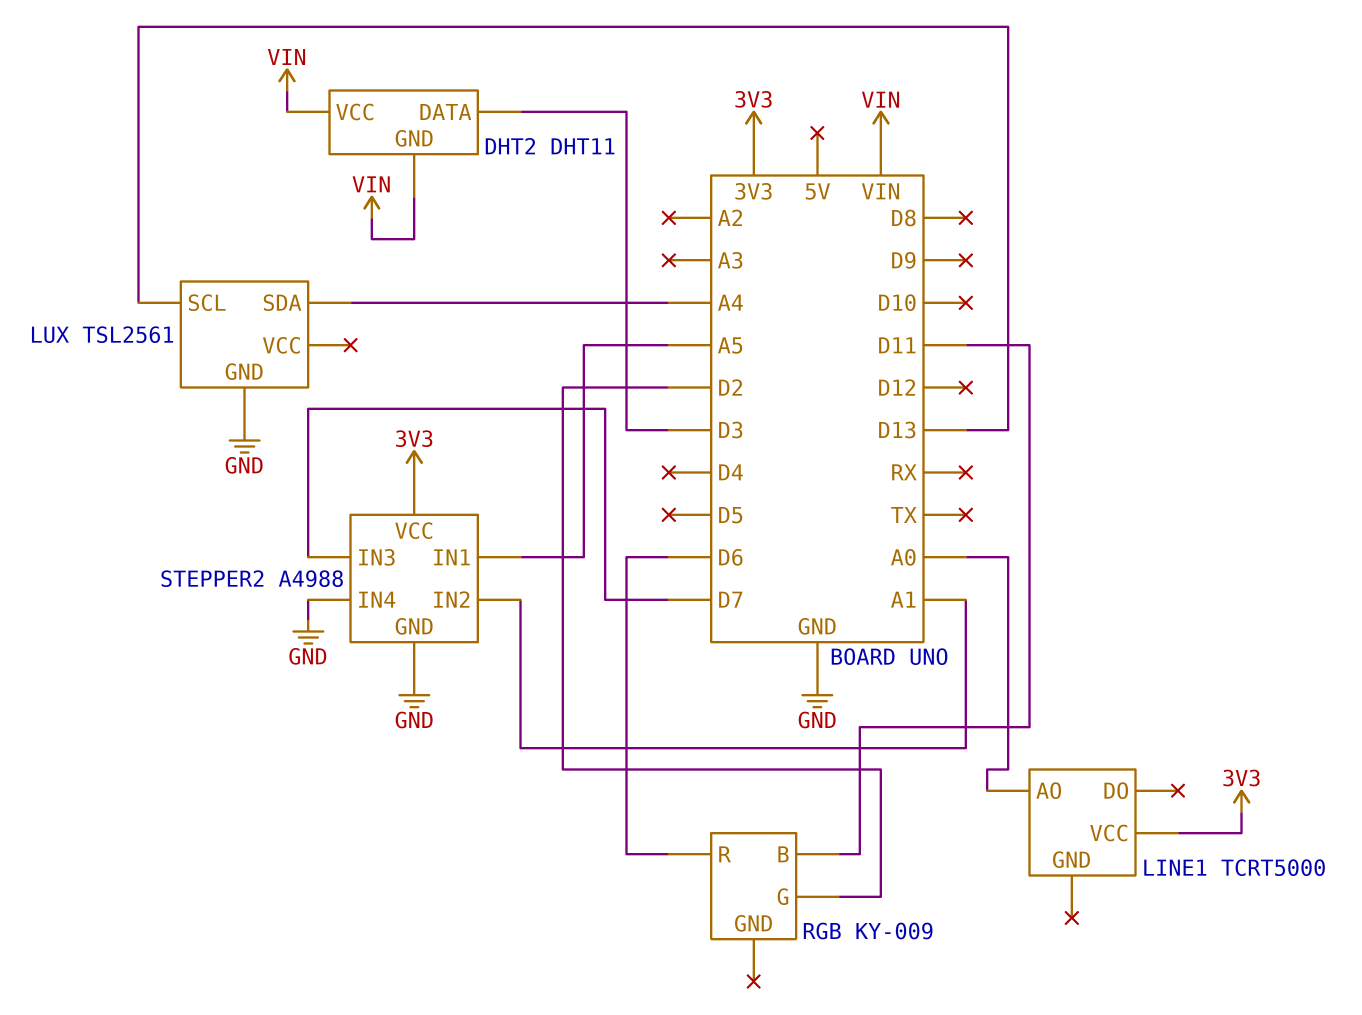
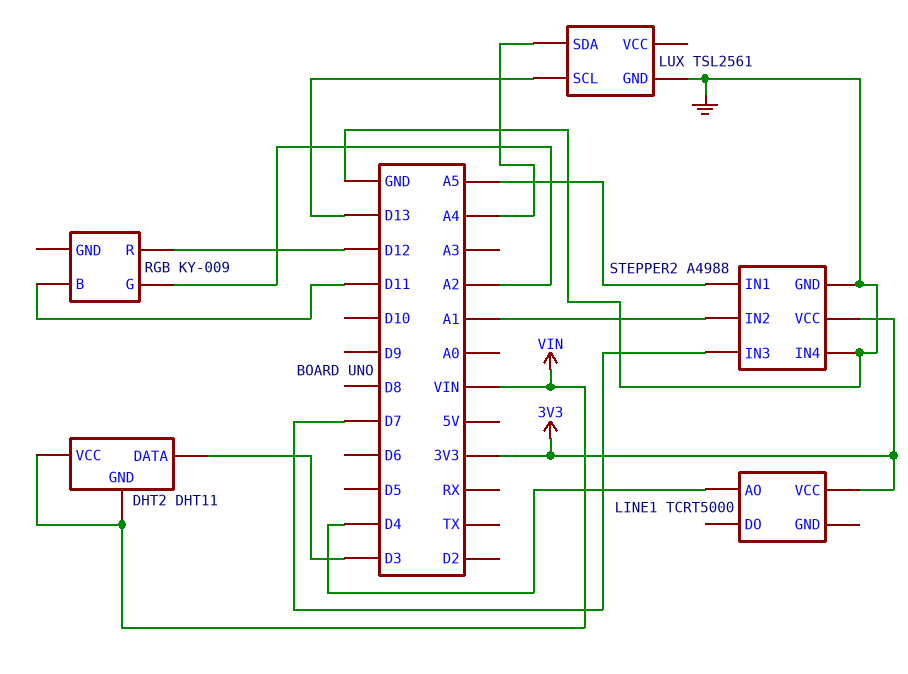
LINE1 pin AO: A0 -> D4
RGB pin G: D2 -> A2
RGB pin R: D6 -> D12

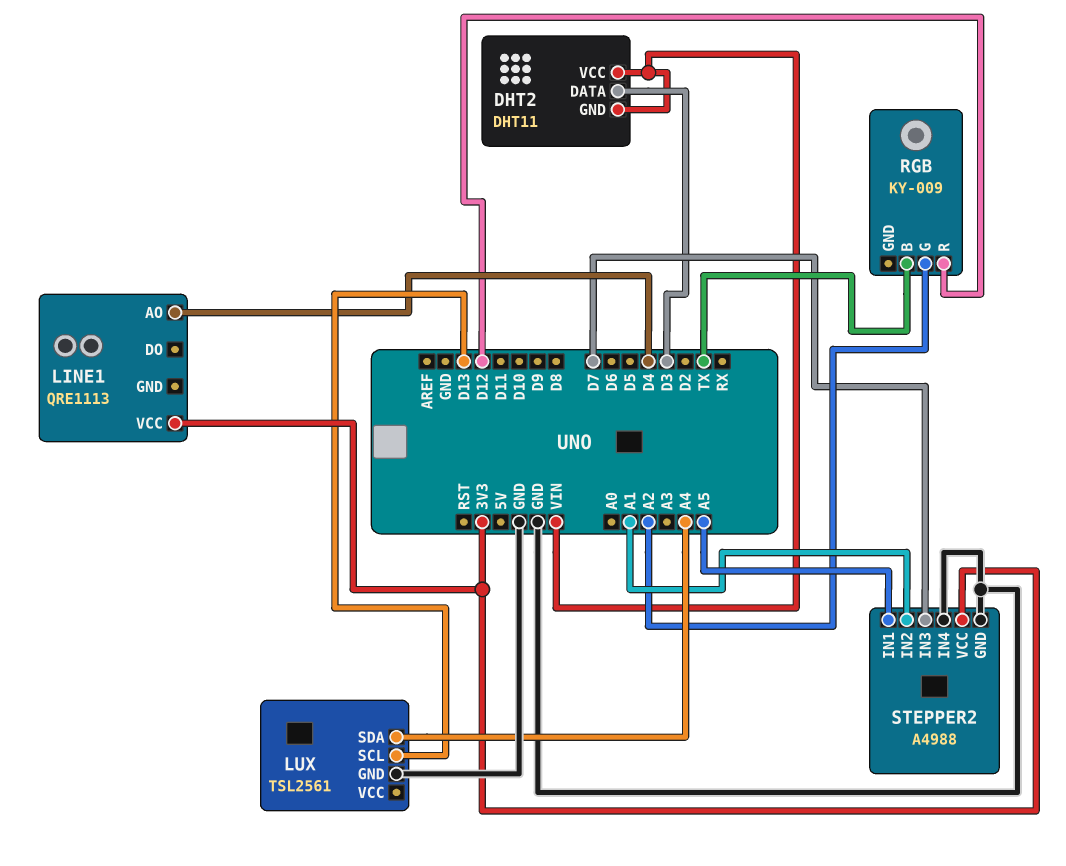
LINE1: TCRT5000 -> QRE1113
RGB pin B: D11 -> TX

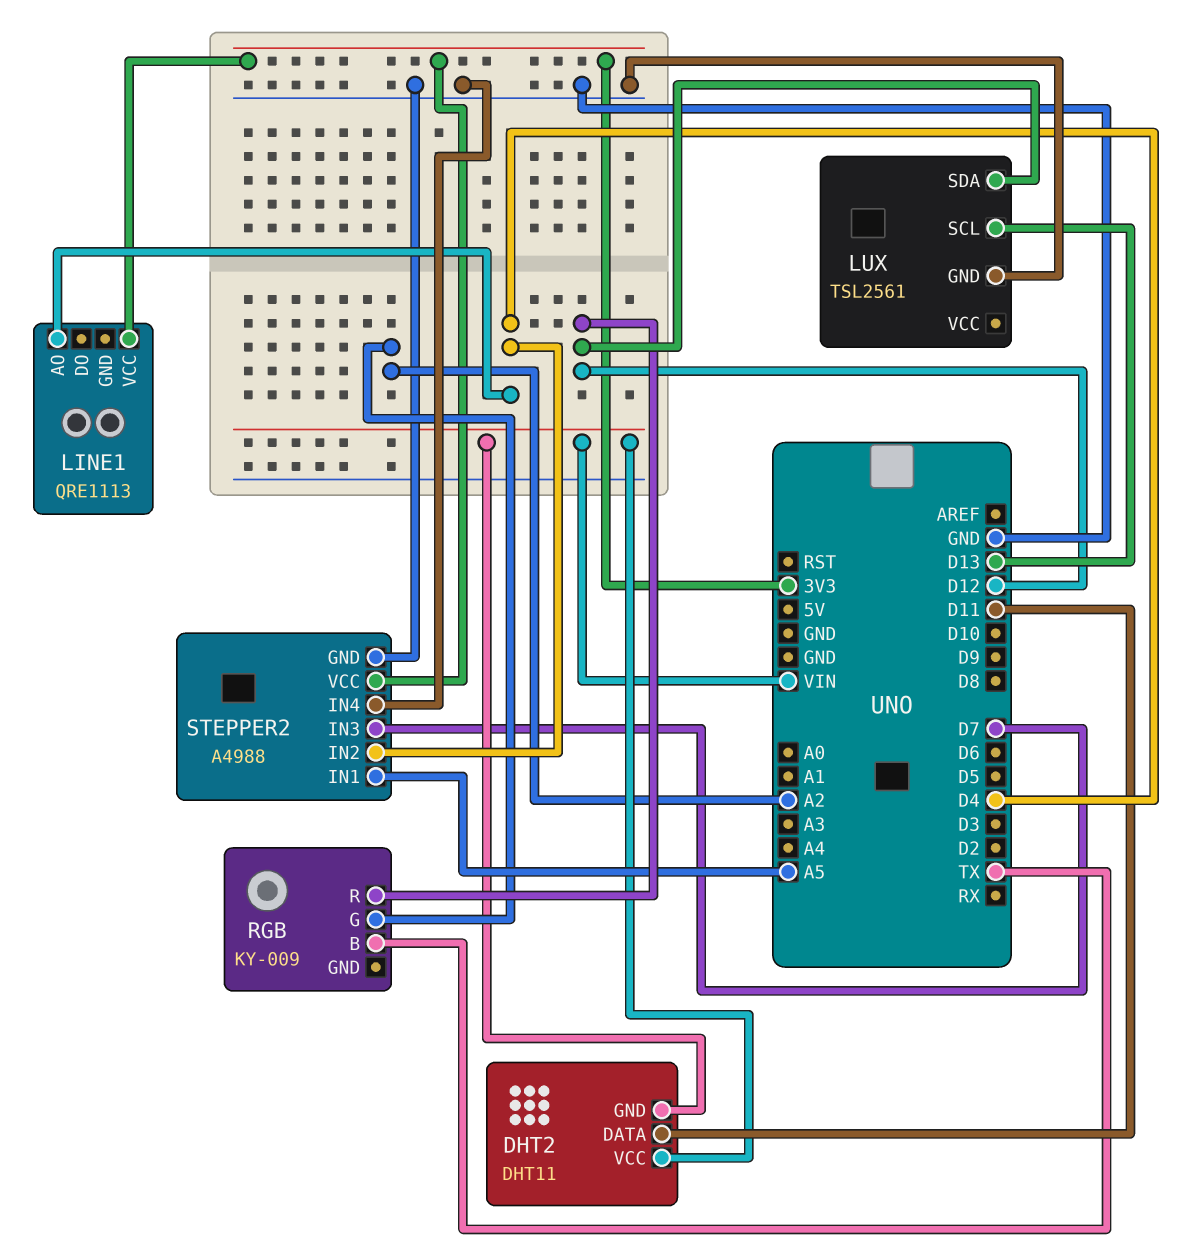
DHT2 pin DATA: D3 -> D11
LUX pin SDA: A4 -> D12
STEPPER2 pin IN2: A1 -> D4

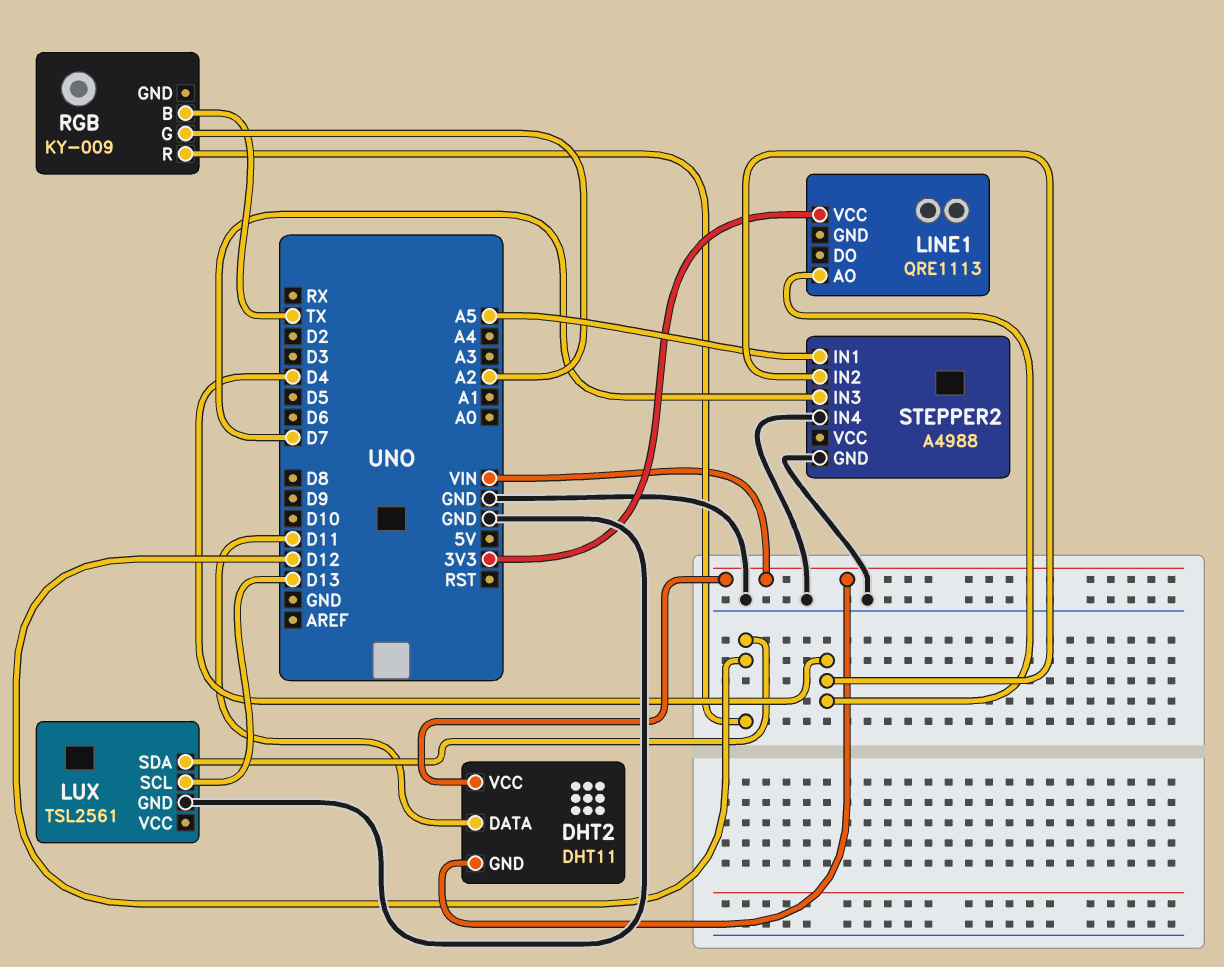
STEPPER2 pin VCC: 3V3 -> none

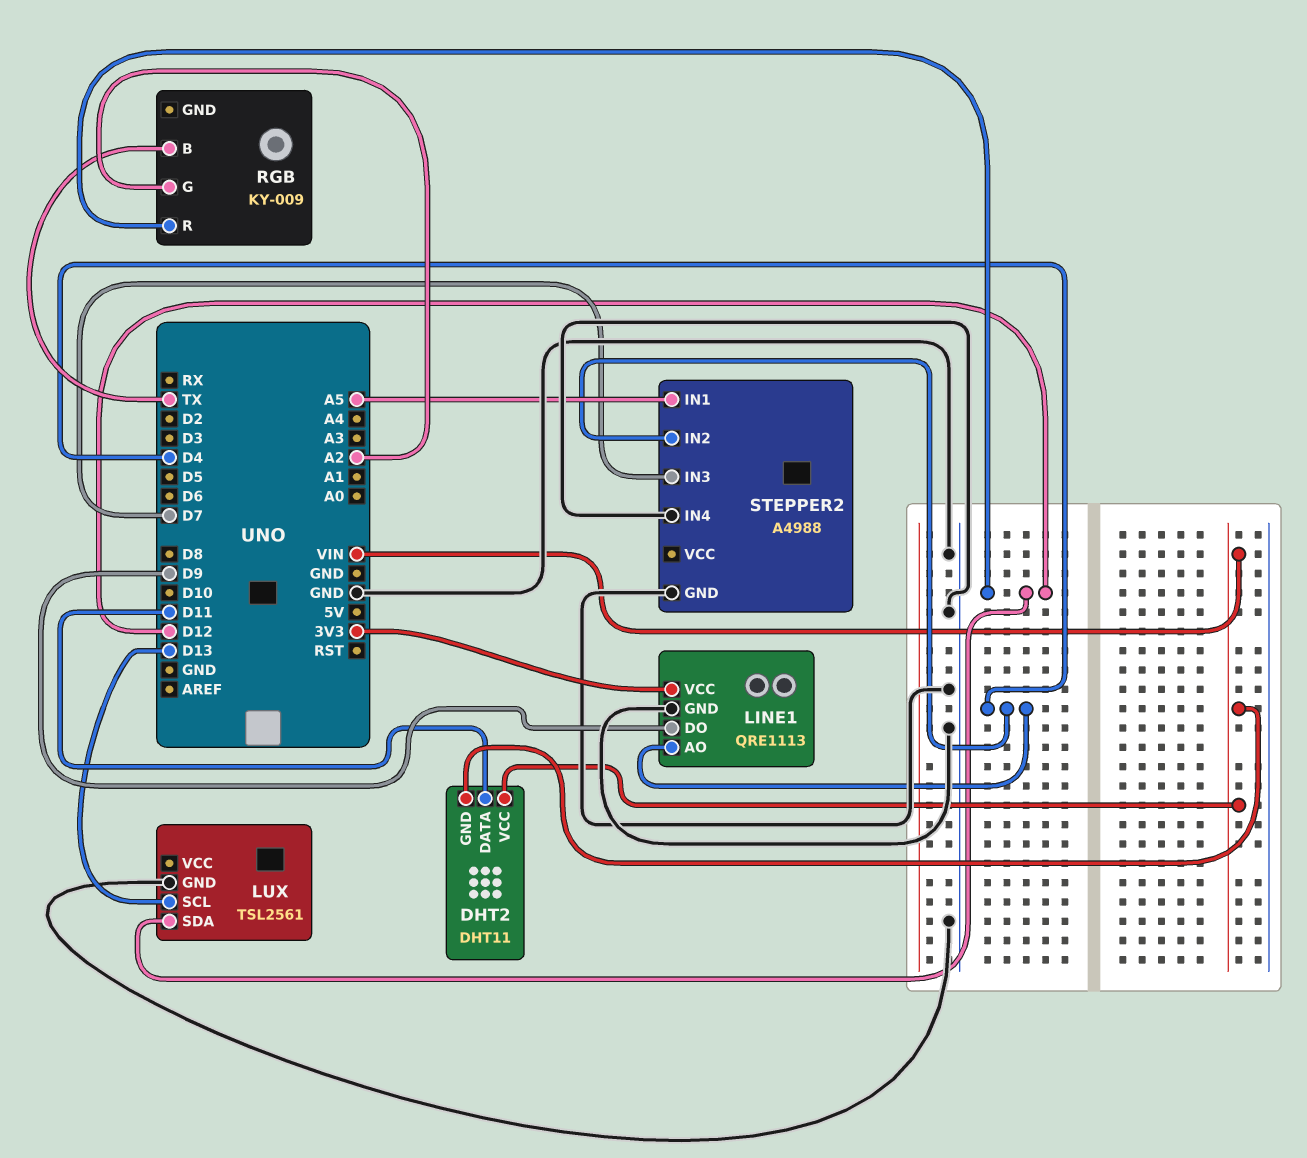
LINE1 pin DO: none -> D9
LINE1 pin GND: none -> GND

